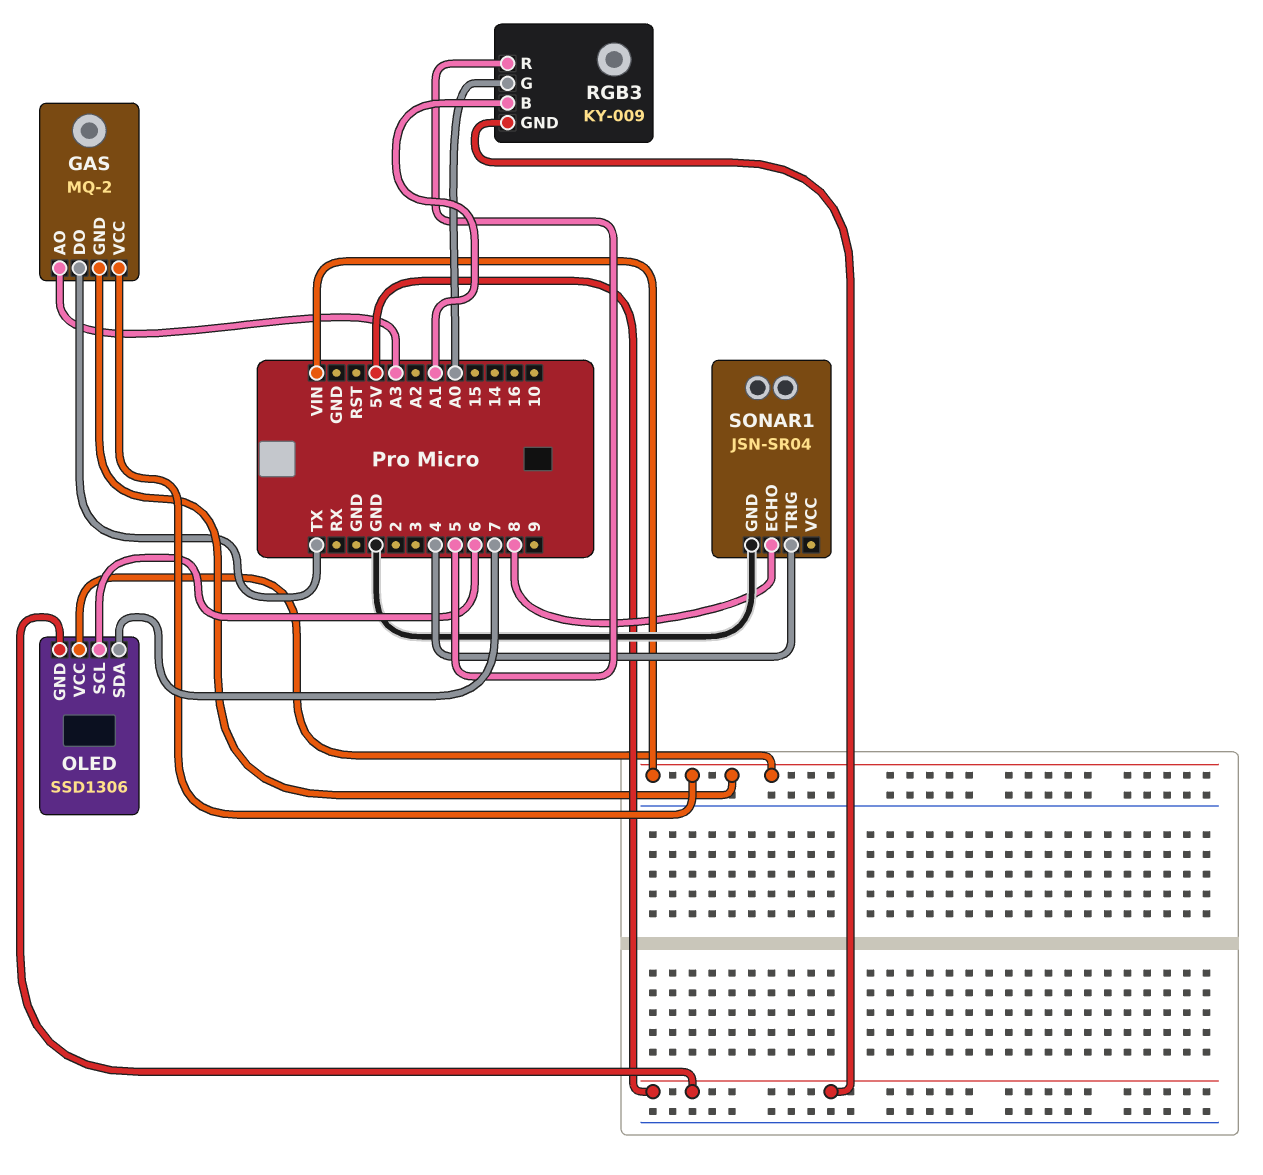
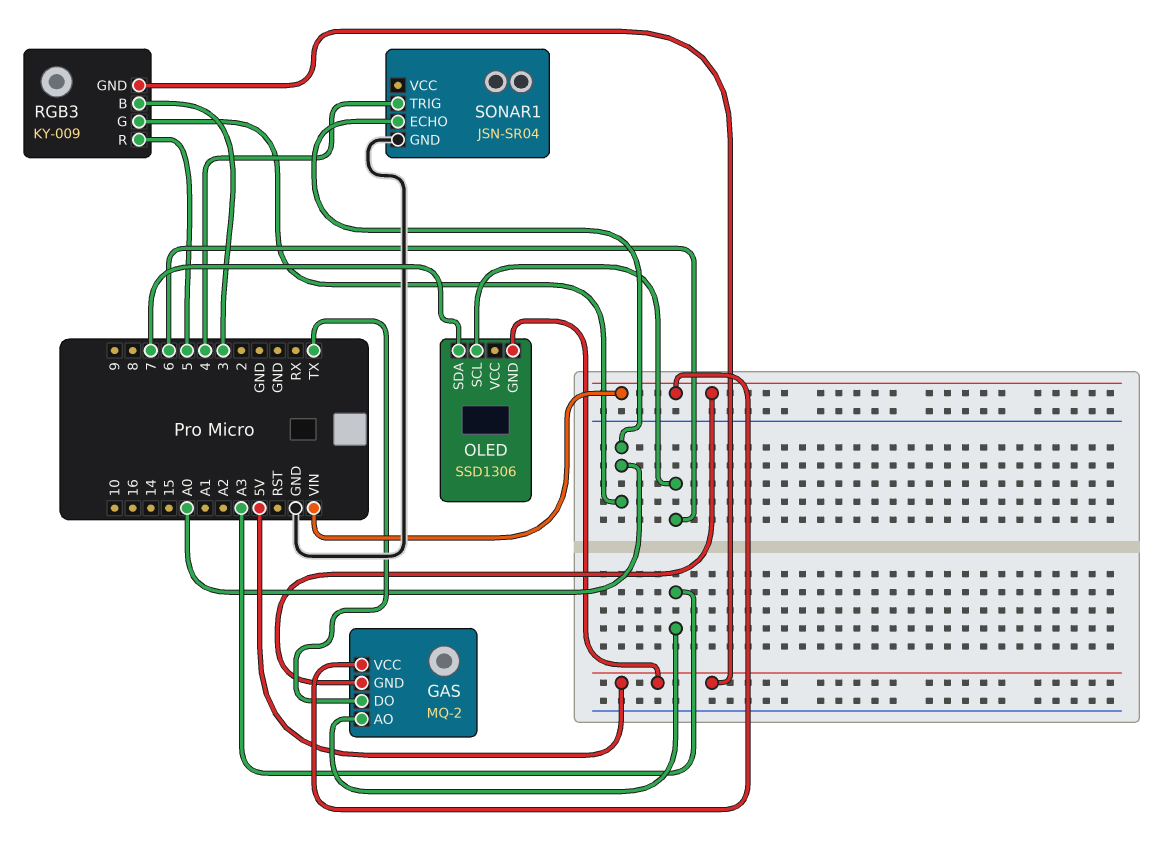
OLED pin VCC: VIN -> none
RGB3 pin B: A1 -> 3
SONAR1 pin ECHO: 8 -> A0

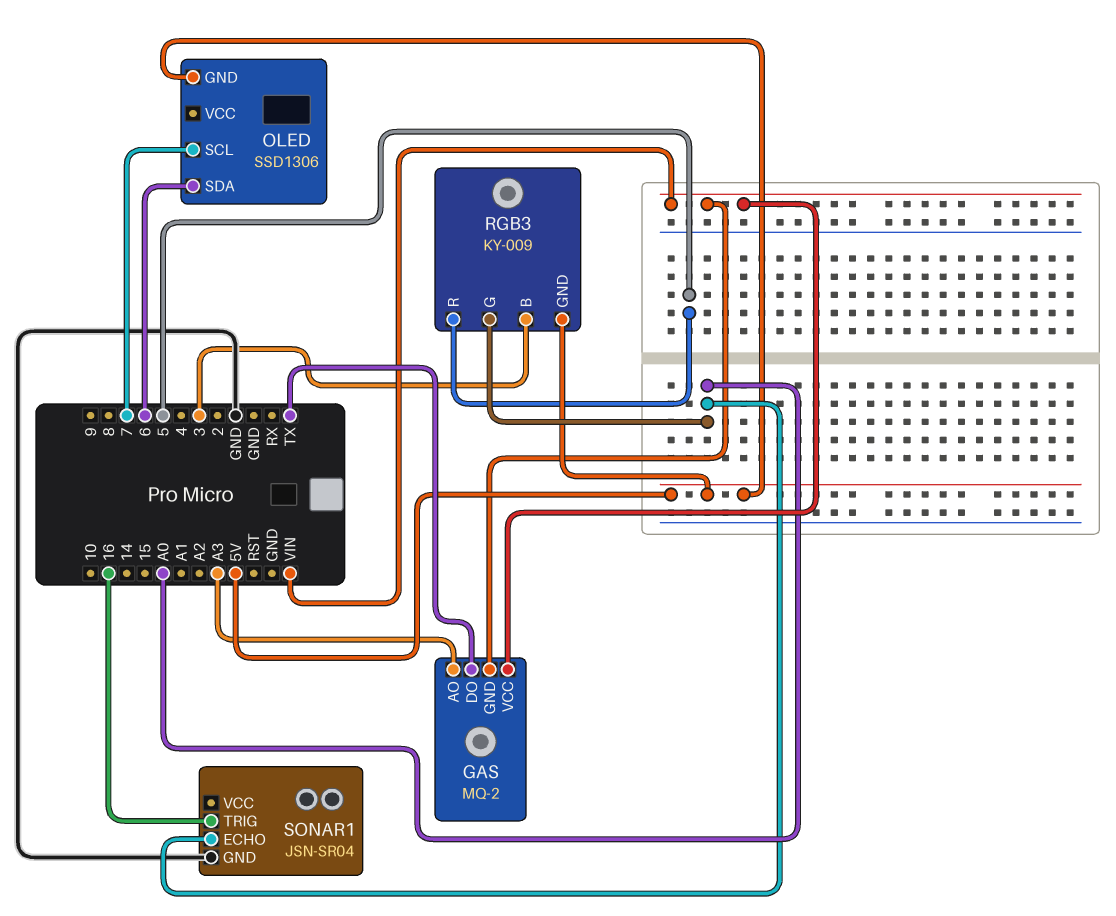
OLED pin SCL: 6 -> 7
OLED pin SDA: 7 -> 6
SONAR1 pin TRIG: 4 -> 16

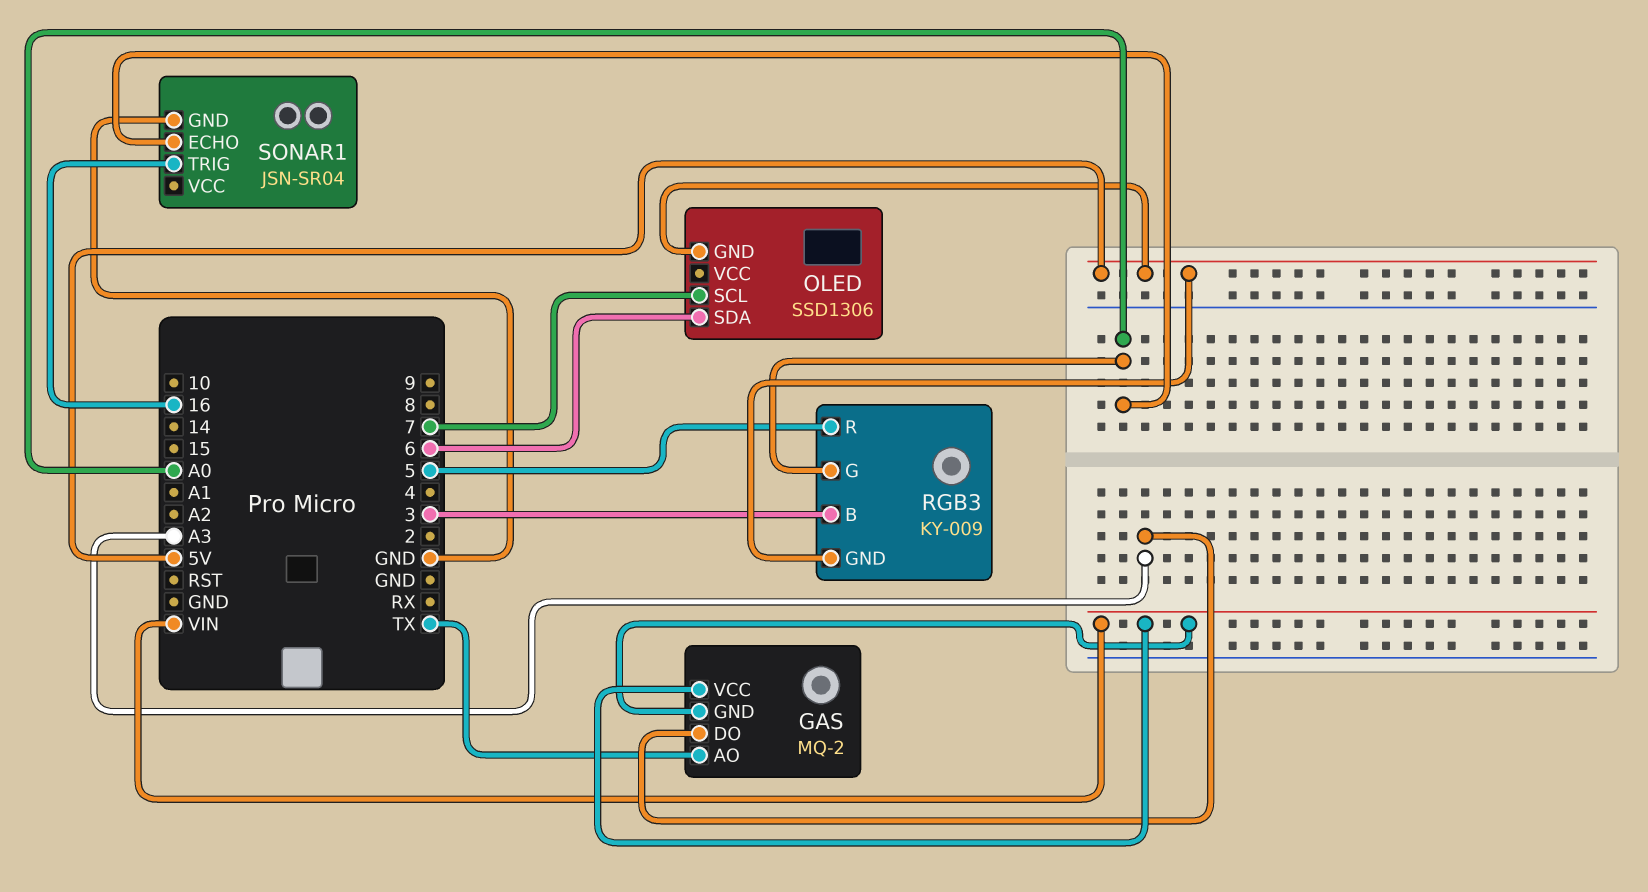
GAS pin AO: A3 -> TX
GAS pin DO: TX -> A3

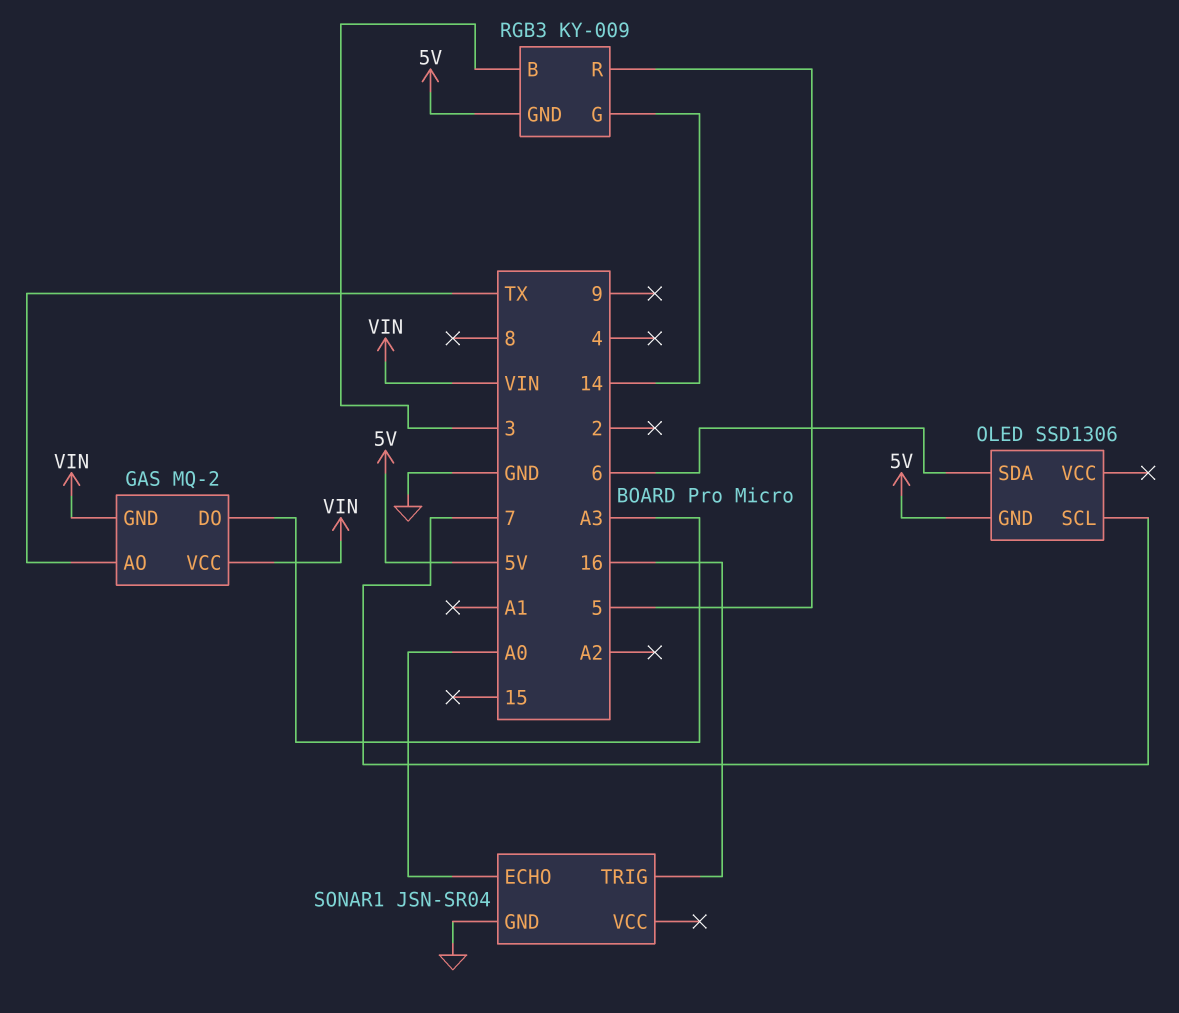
RGB3 pin G: A0 -> 14

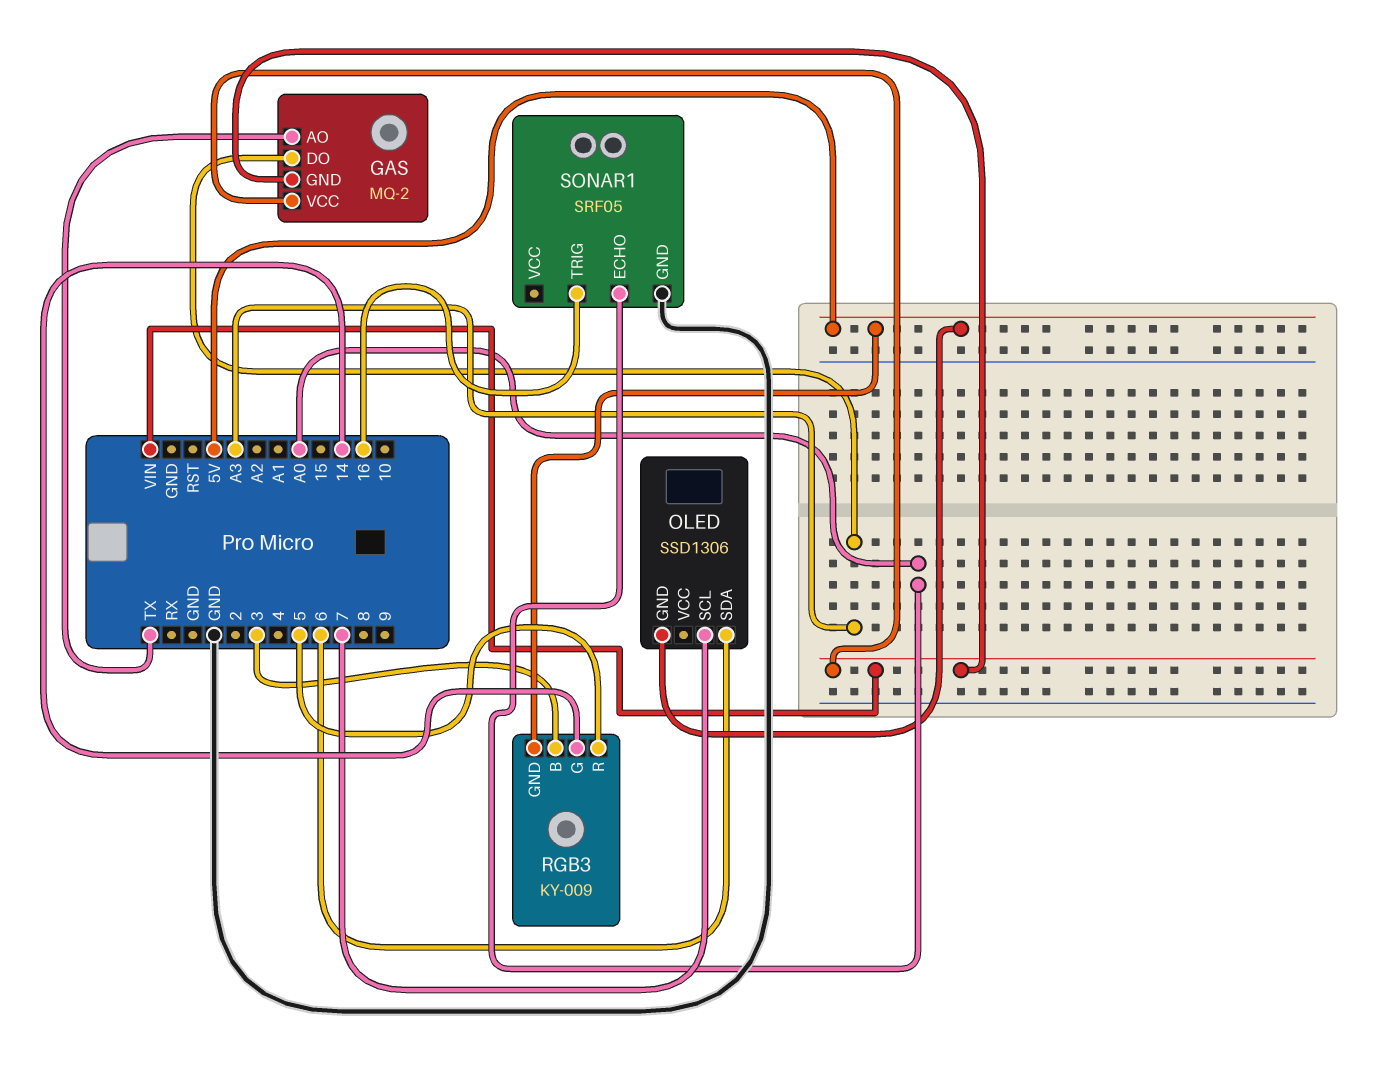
SONAR1: JSN-SR04 -> SRF05

